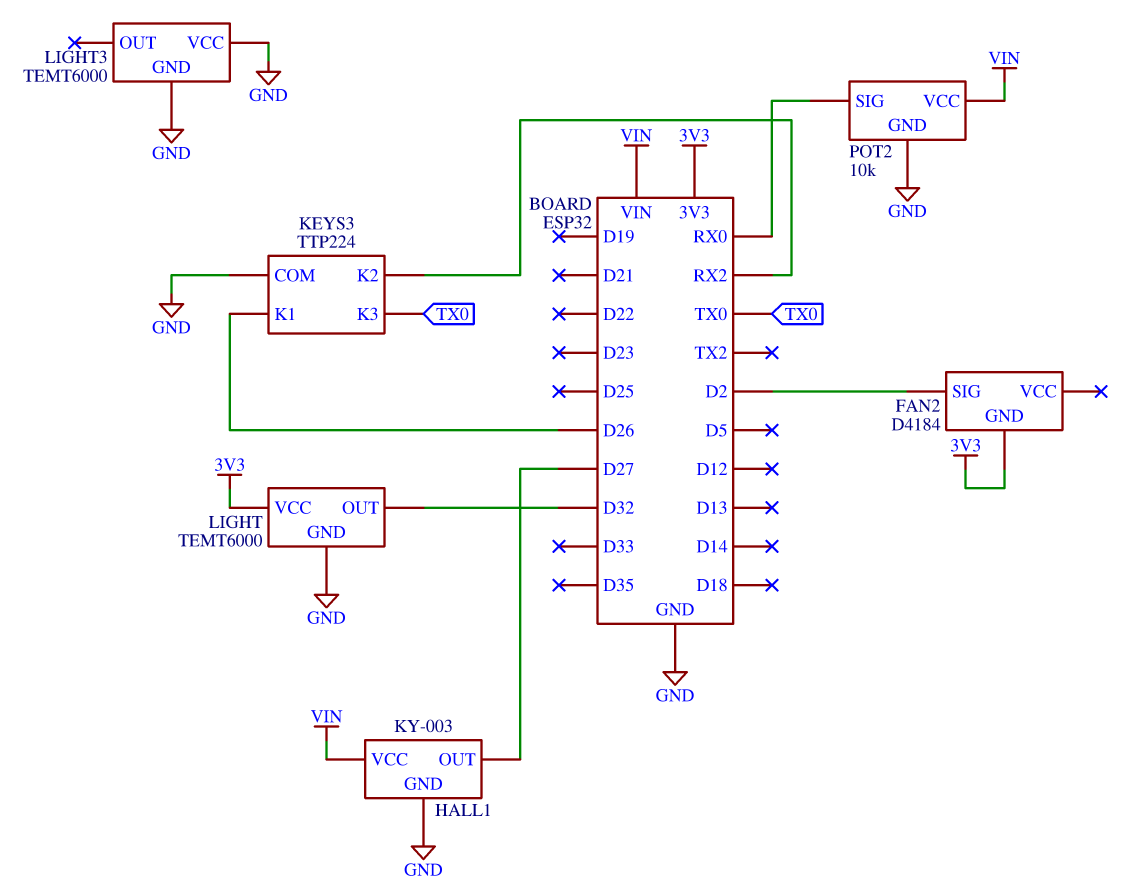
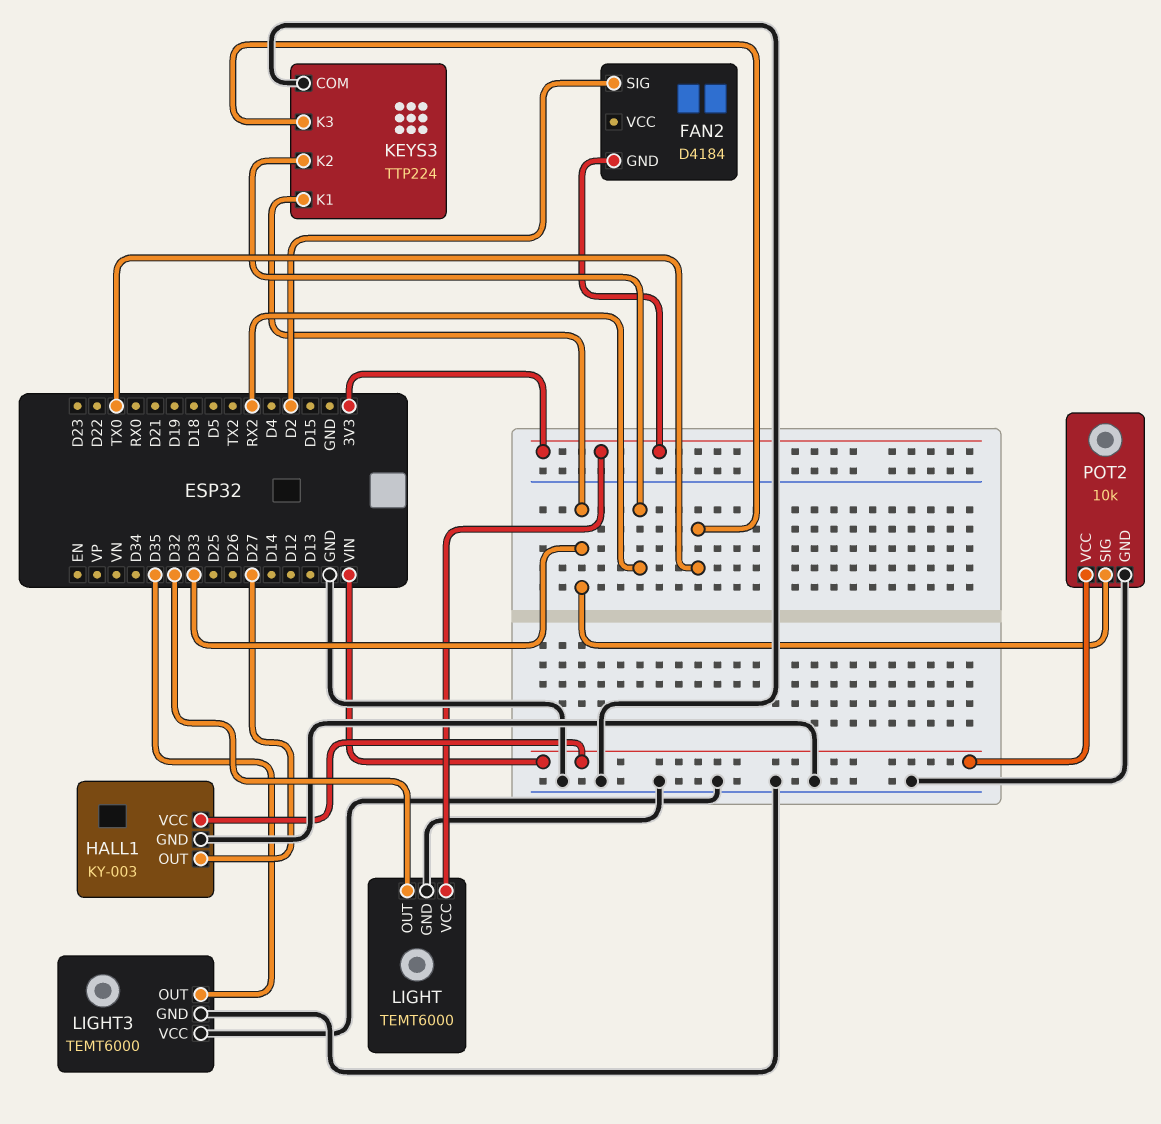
KEYS3 pin K1: D26 -> D33
LIGHT3 pin OUT: none -> D35
POT2 pin SIG: RX0 -> D33

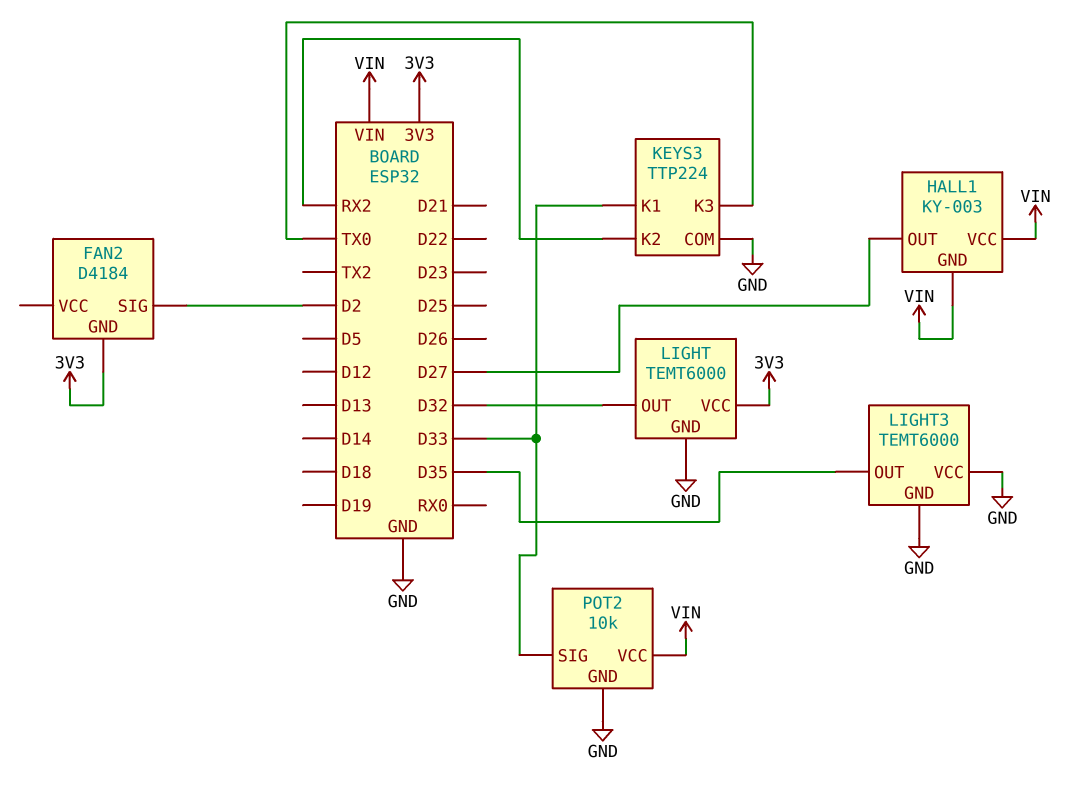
HALL1 pin GND: GND -> VIN

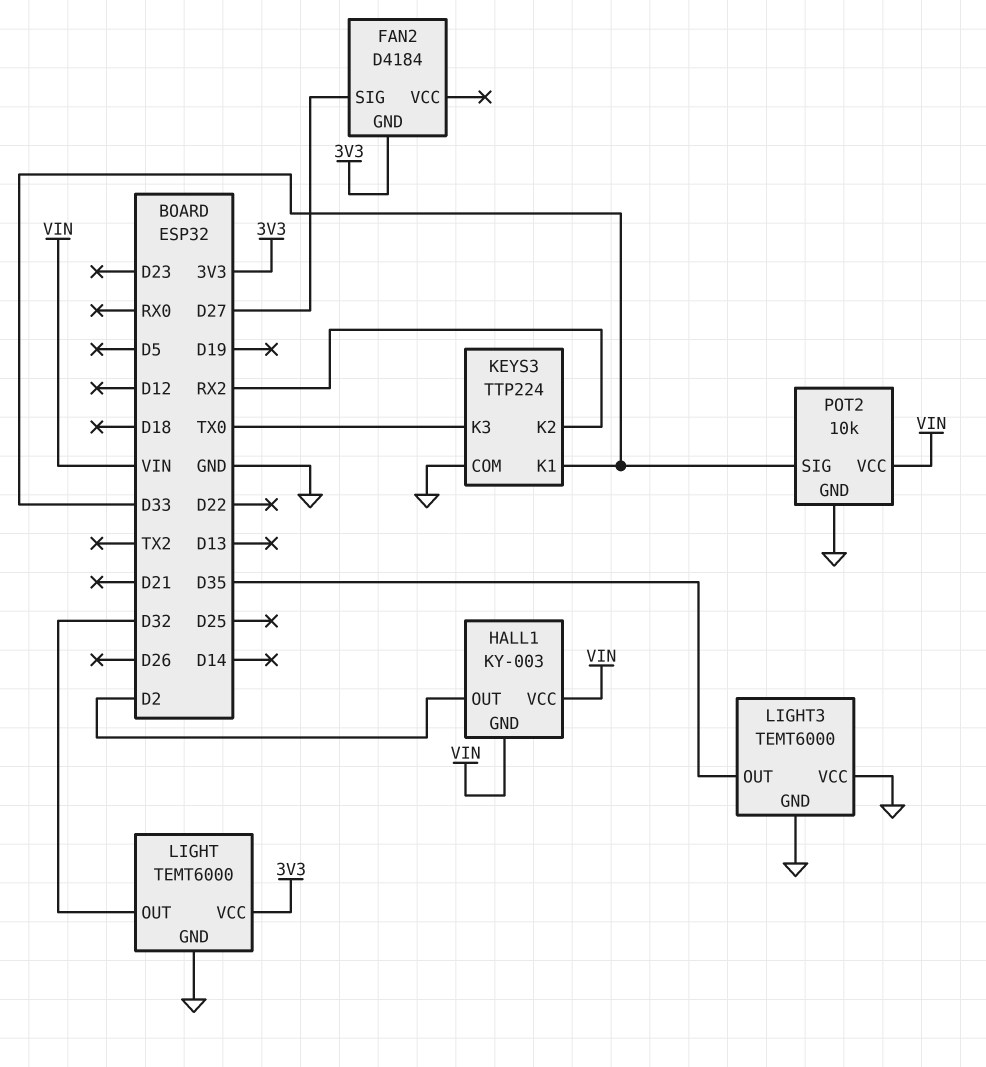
FAN2 pin SIG: D2 -> D27
HALL1 pin OUT: D27 -> D2

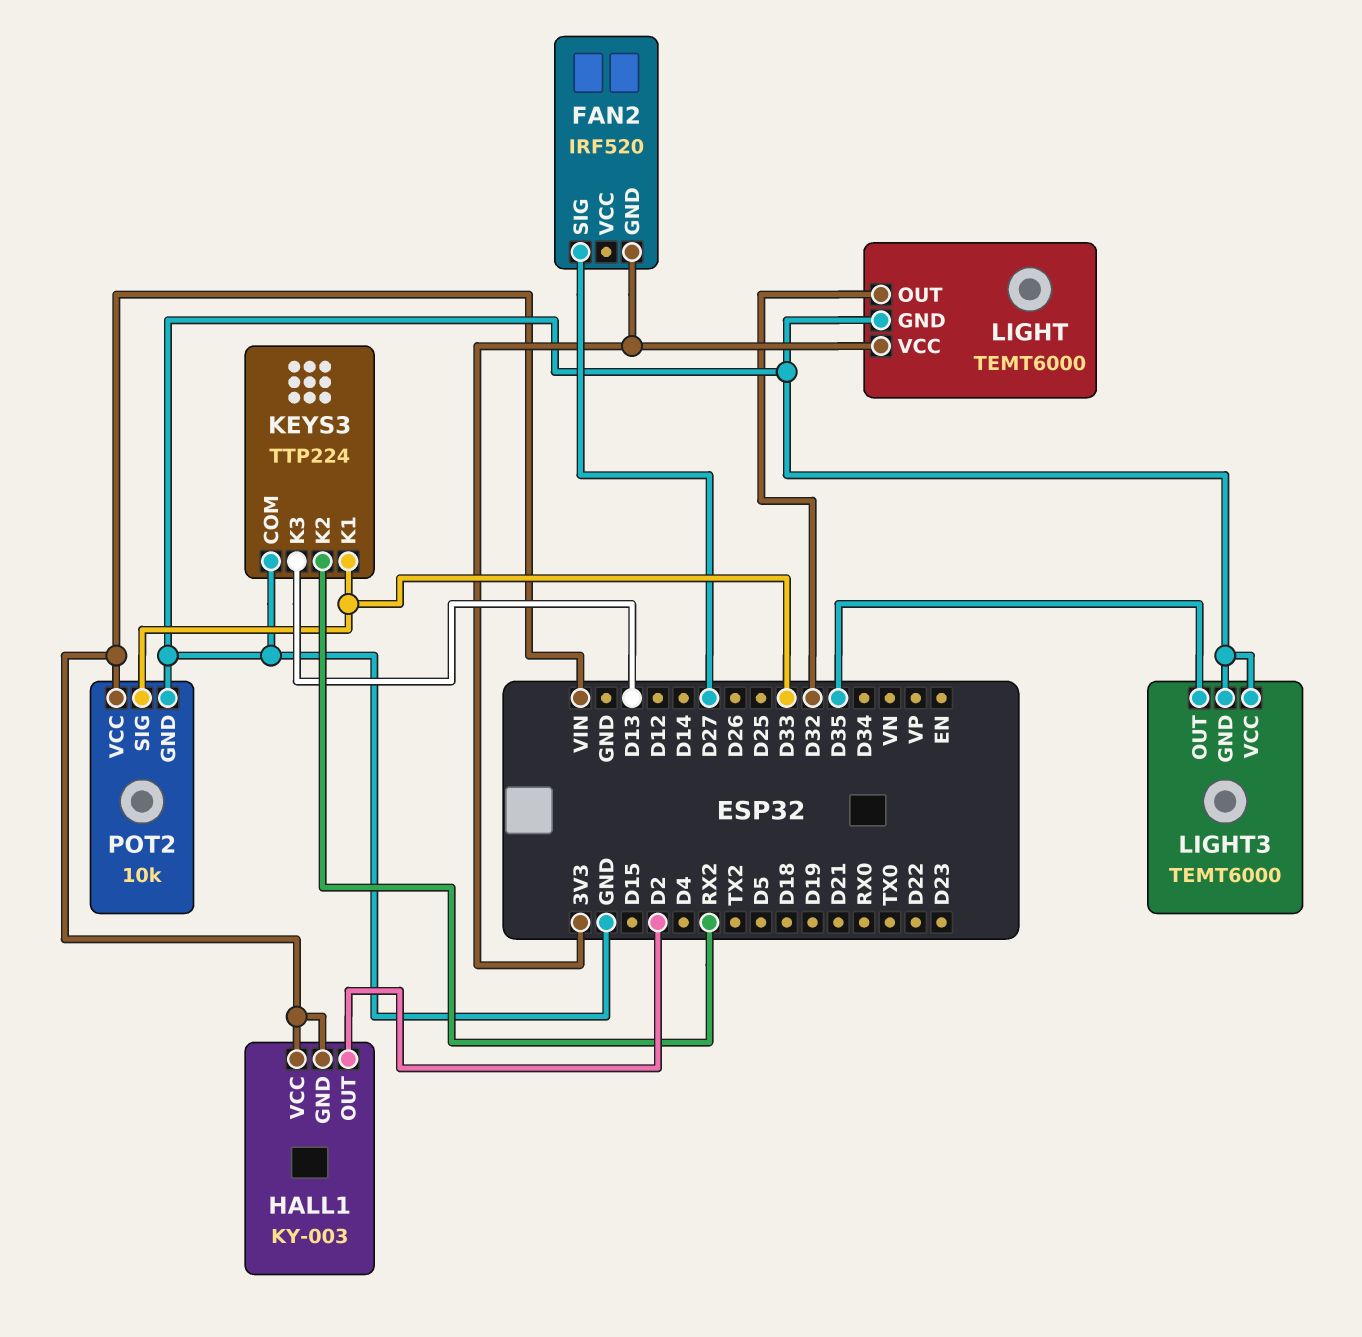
FAN2: D4184 -> IRF520
KEYS3 pin K3: TX0 -> D13

